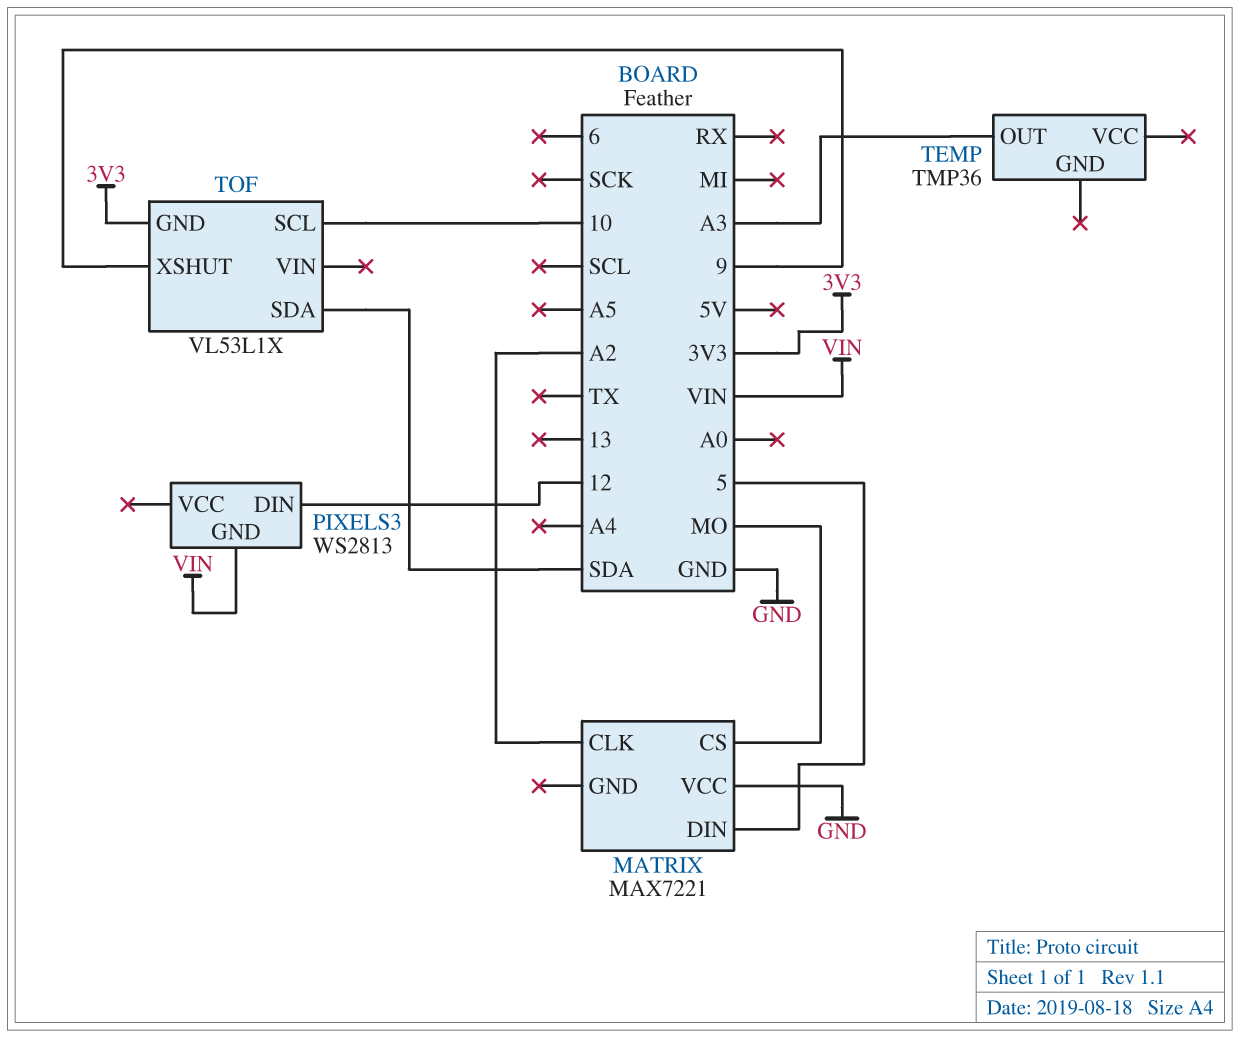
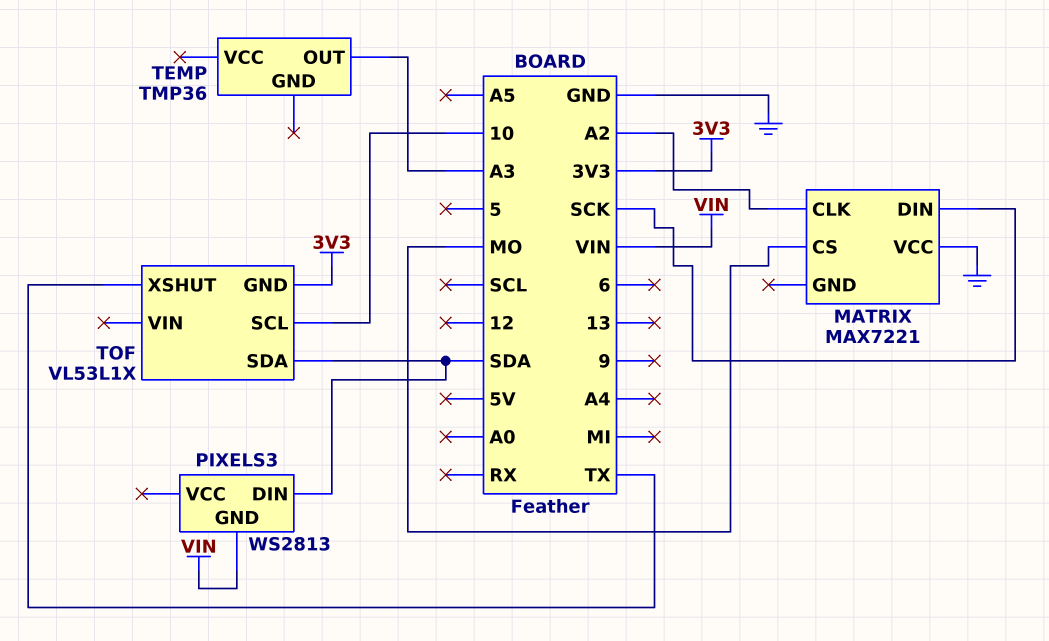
MATRIX pin DIN: 5 -> SCK
PIXELS3 pin DIN: 12 -> SDA
TOF pin XSHUT: 9 -> TX

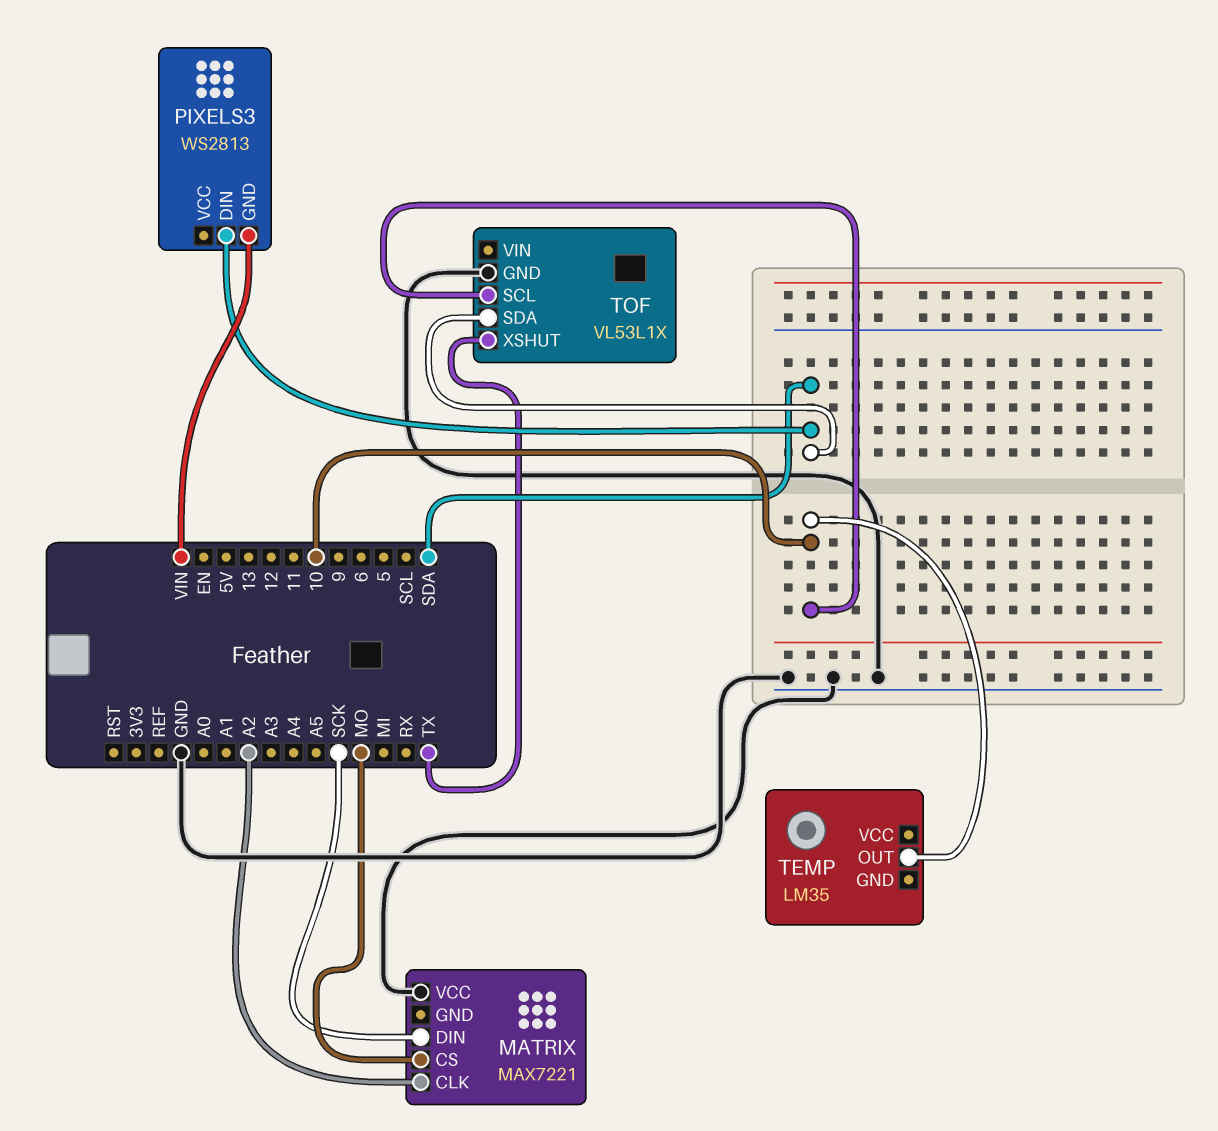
TEMP: TMP36 -> LM35
TEMP pin OUT: A3 -> 10
TOF pin GND: 3V3 -> GND

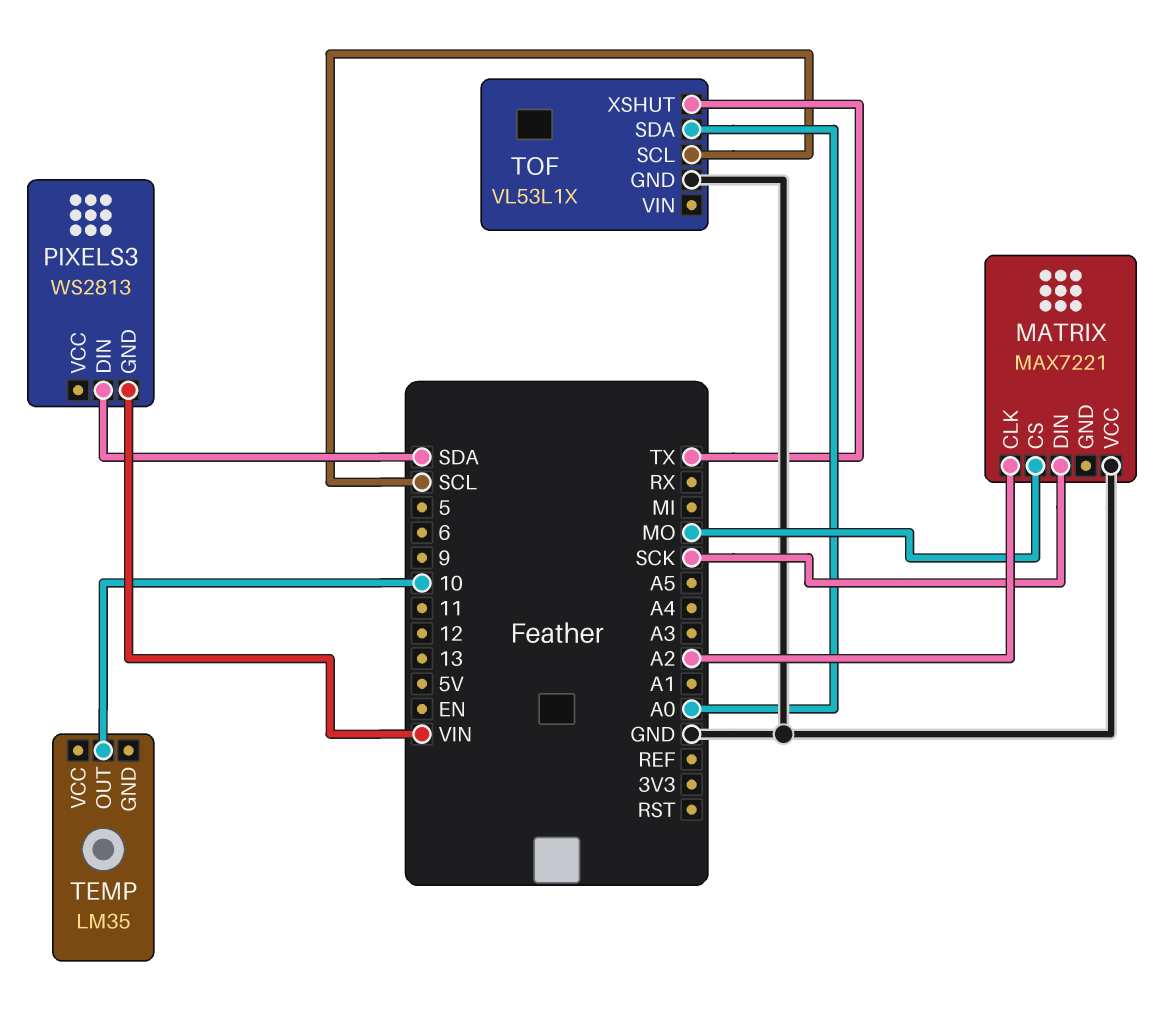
TOF pin SCL: 10 -> SCL
TOF pin SDA: SDA -> A0

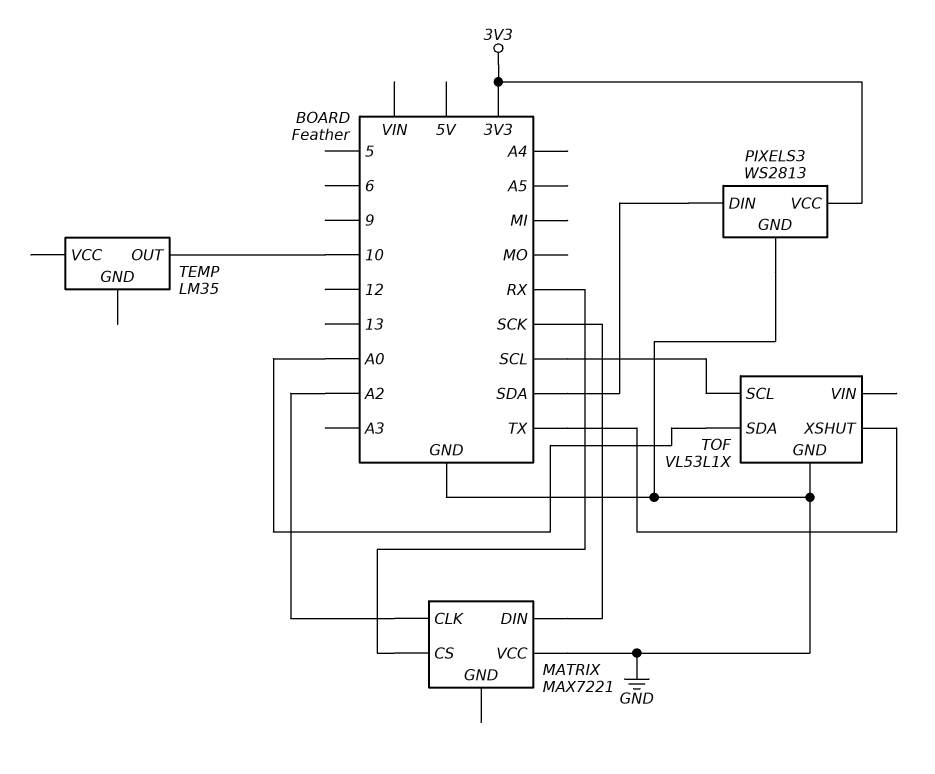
MATRIX pin CS: MO -> RX
PIXELS3 pin GND: VIN -> GND
PIXELS3 pin VCC: none -> 3V3

